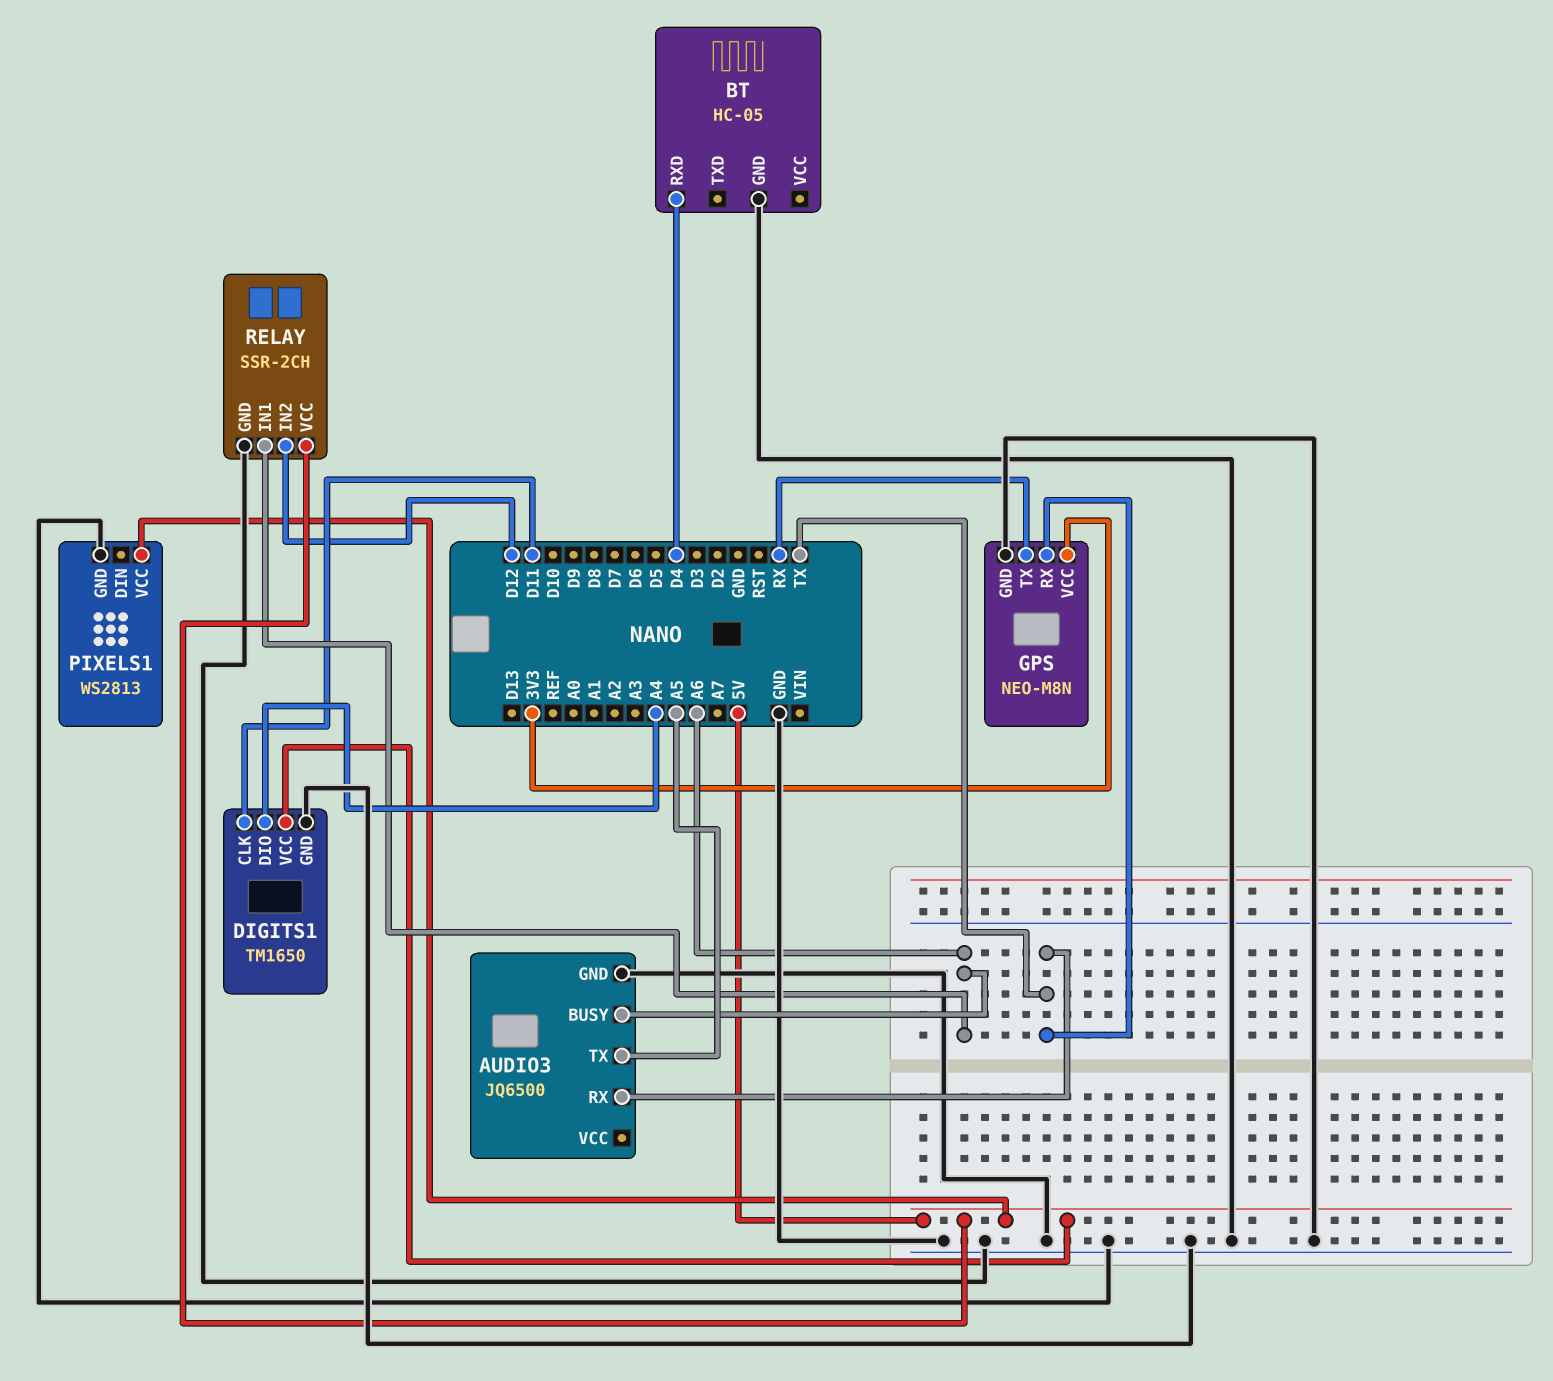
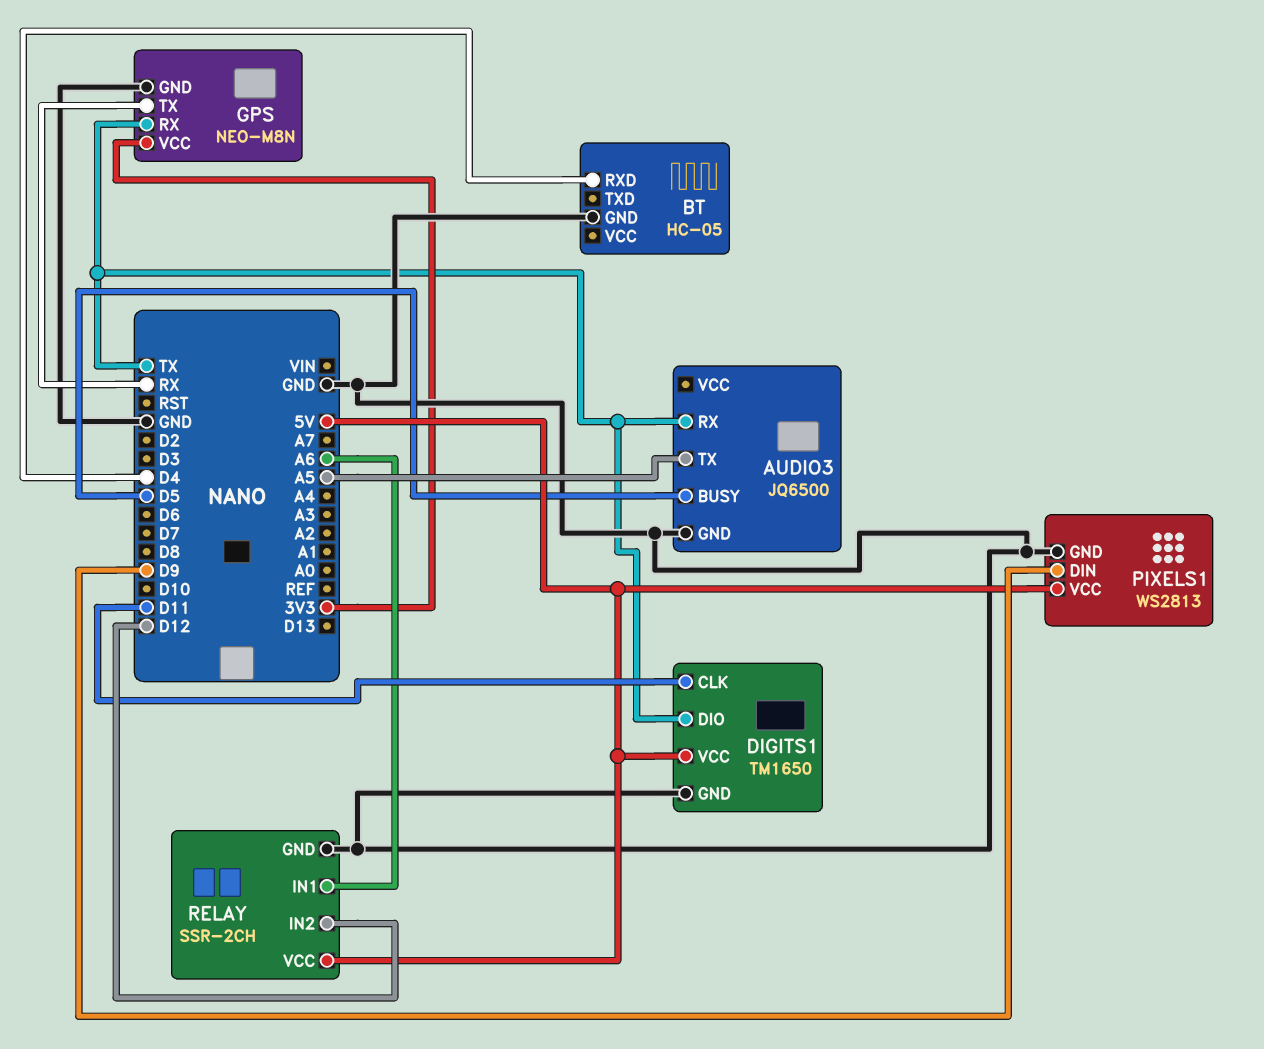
AUDIO3 pin BUSY: A6 -> D5
DIGITS1 pin DIO: A4 -> TX
PIXELS1 pin DIN: none -> D9

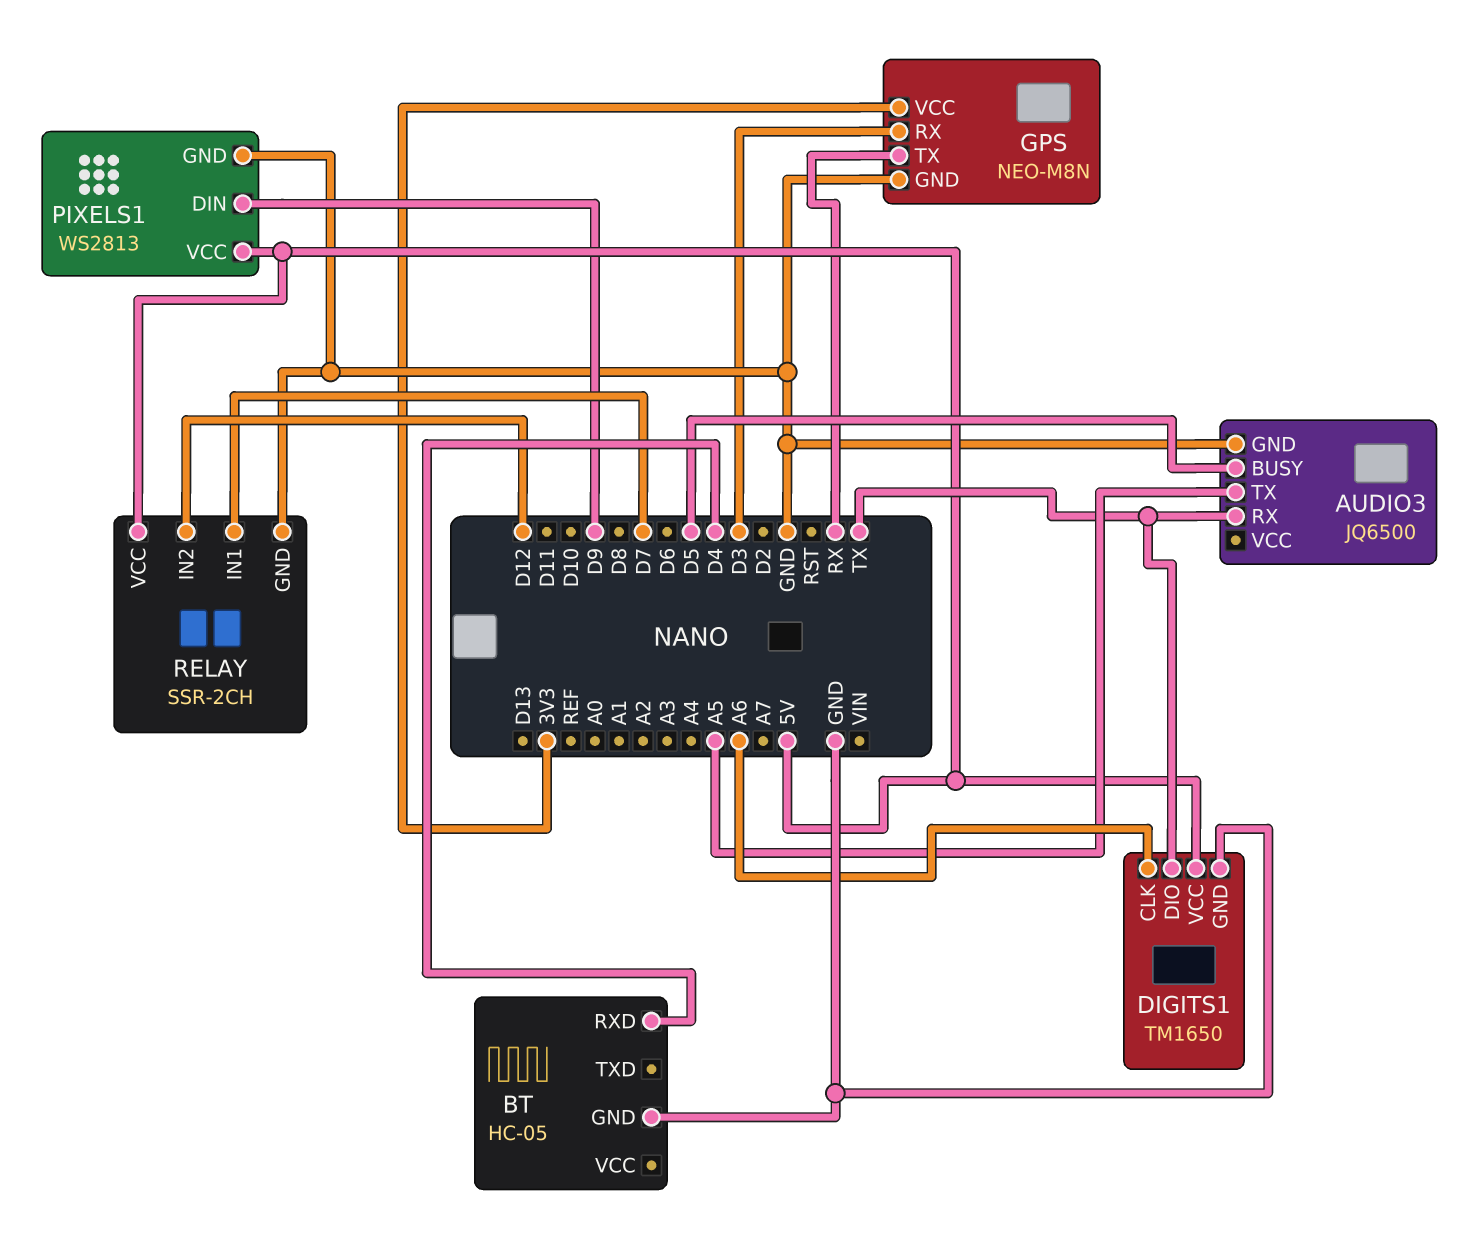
DIGITS1 pin CLK: D11 -> A6
GPS pin RX: TX -> D3
RELAY pin IN1: A6 -> D7

